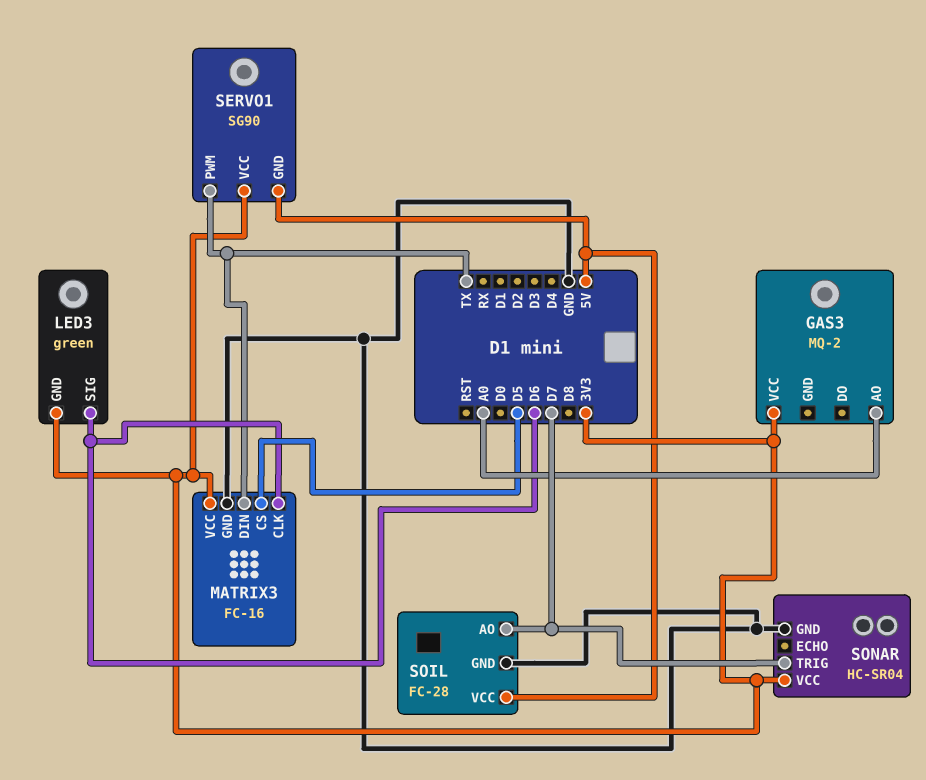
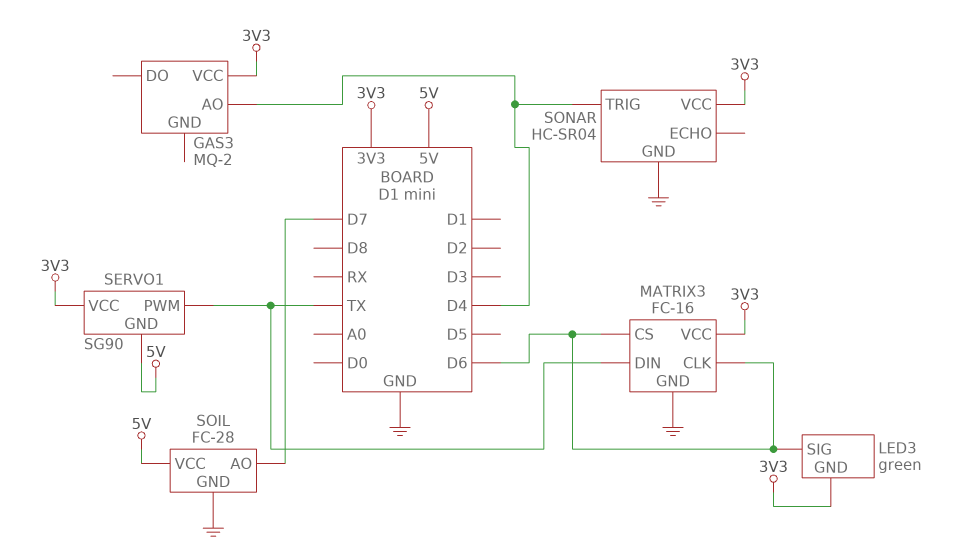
GAS3 pin AO: A0 -> D4
MATRIX3 pin CS: D5 -> D6
SONAR pin TRIG: D7 -> D4

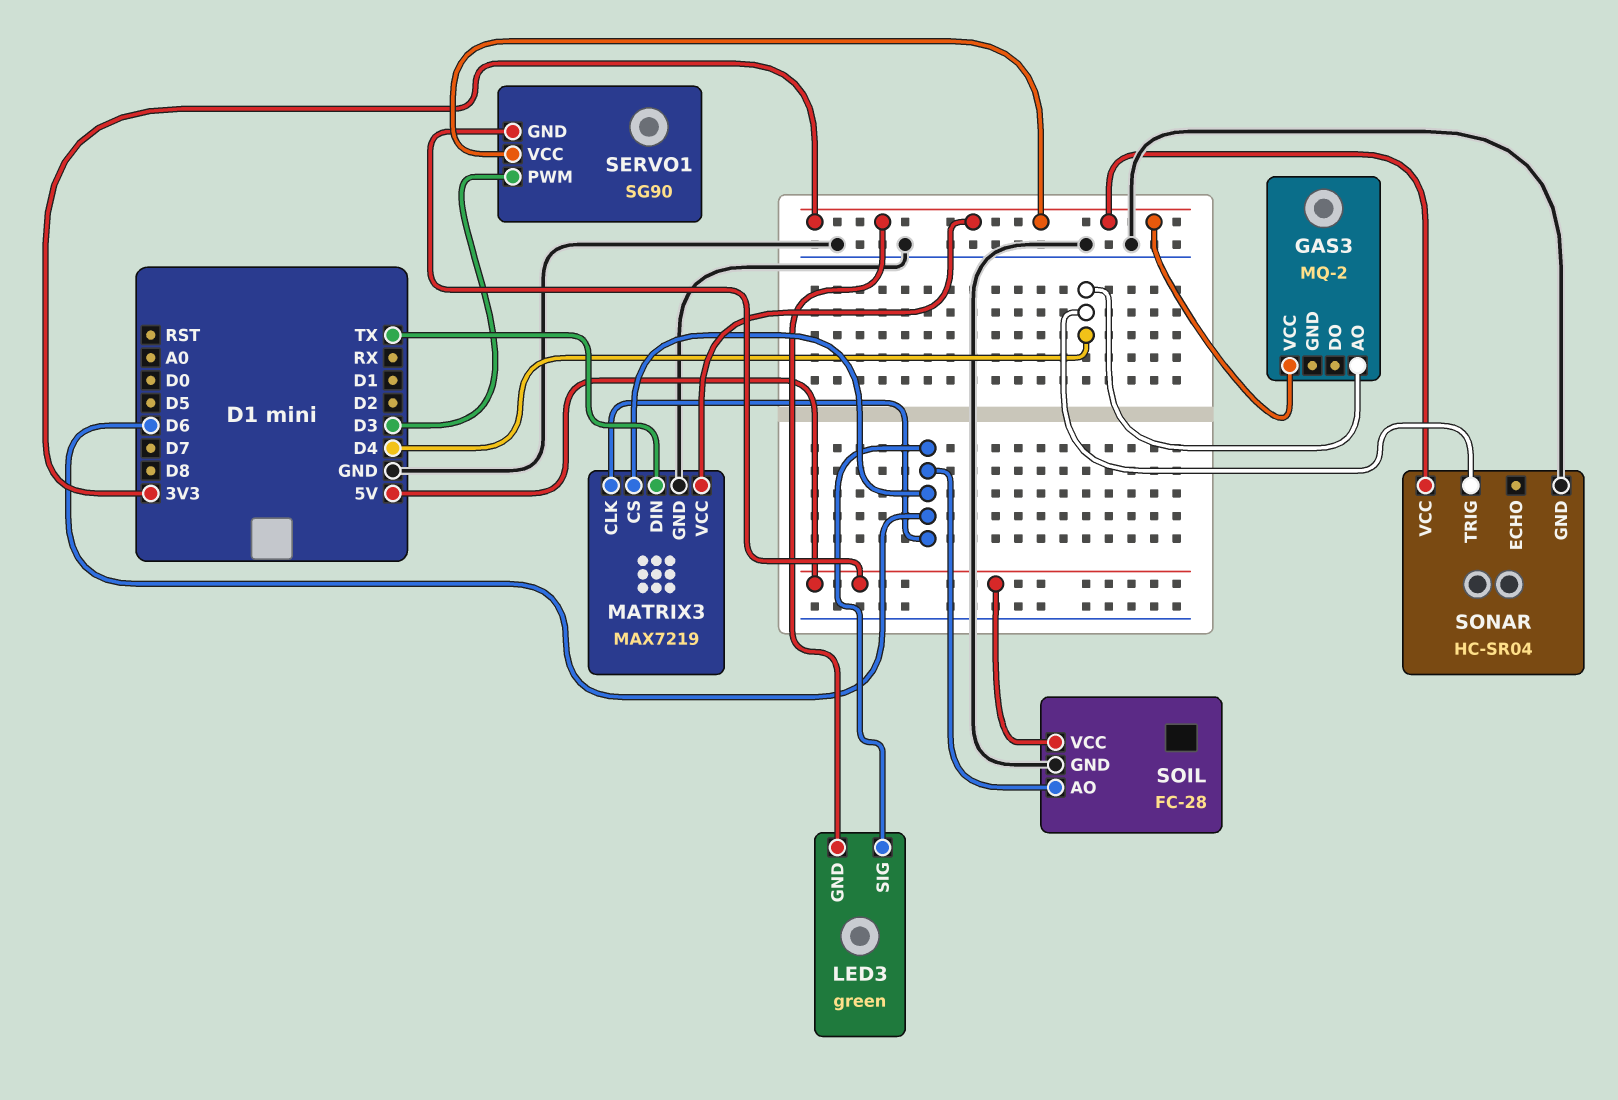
MATRIX3: FC-16 -> MAX7219
SERVO1 pin PWM: TX -> D3
SOIL pin AO: D7 -> D6

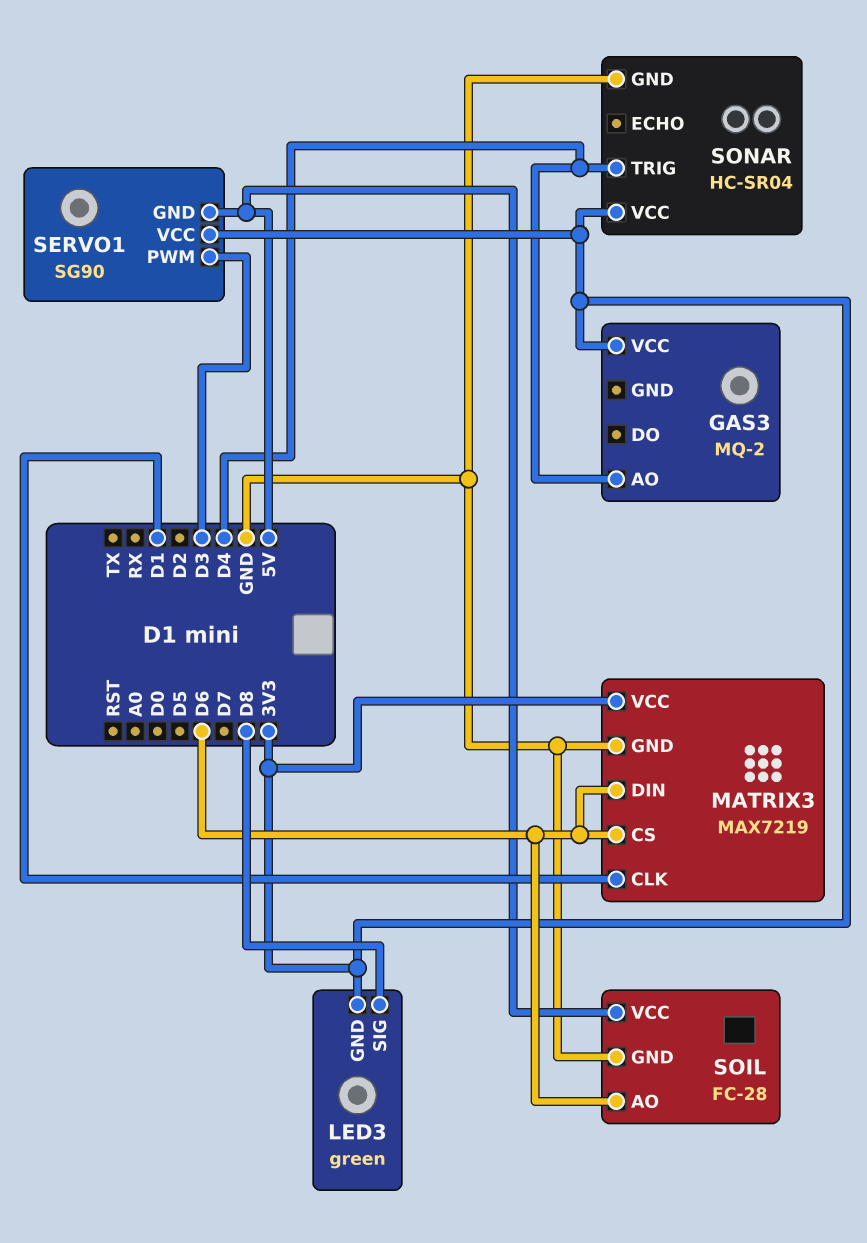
LED3 pin SIG: D6 -> D8
MATRIX3 pin CLK: D6 -> D1
MATRIX3 pin DIN: TX -> D6

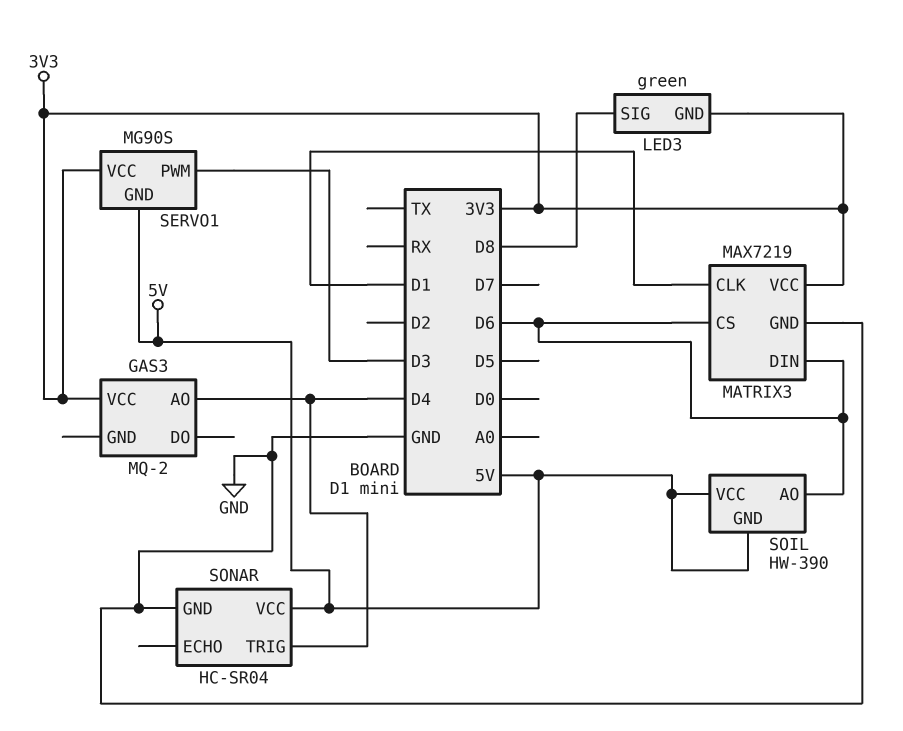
SERVO1: SG90 -> MG90S
SOIL: FC-28 -> HW-390
SOIL pin GND: GND -> 5V
SONAR pin VCC: 3V3 -> 5V

